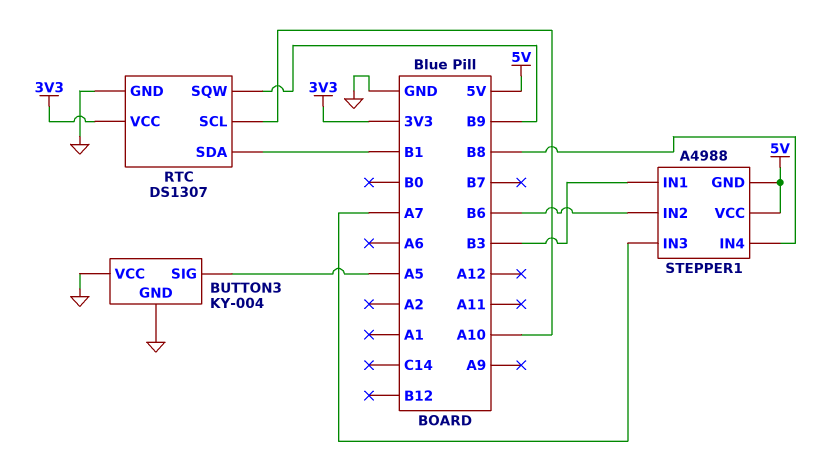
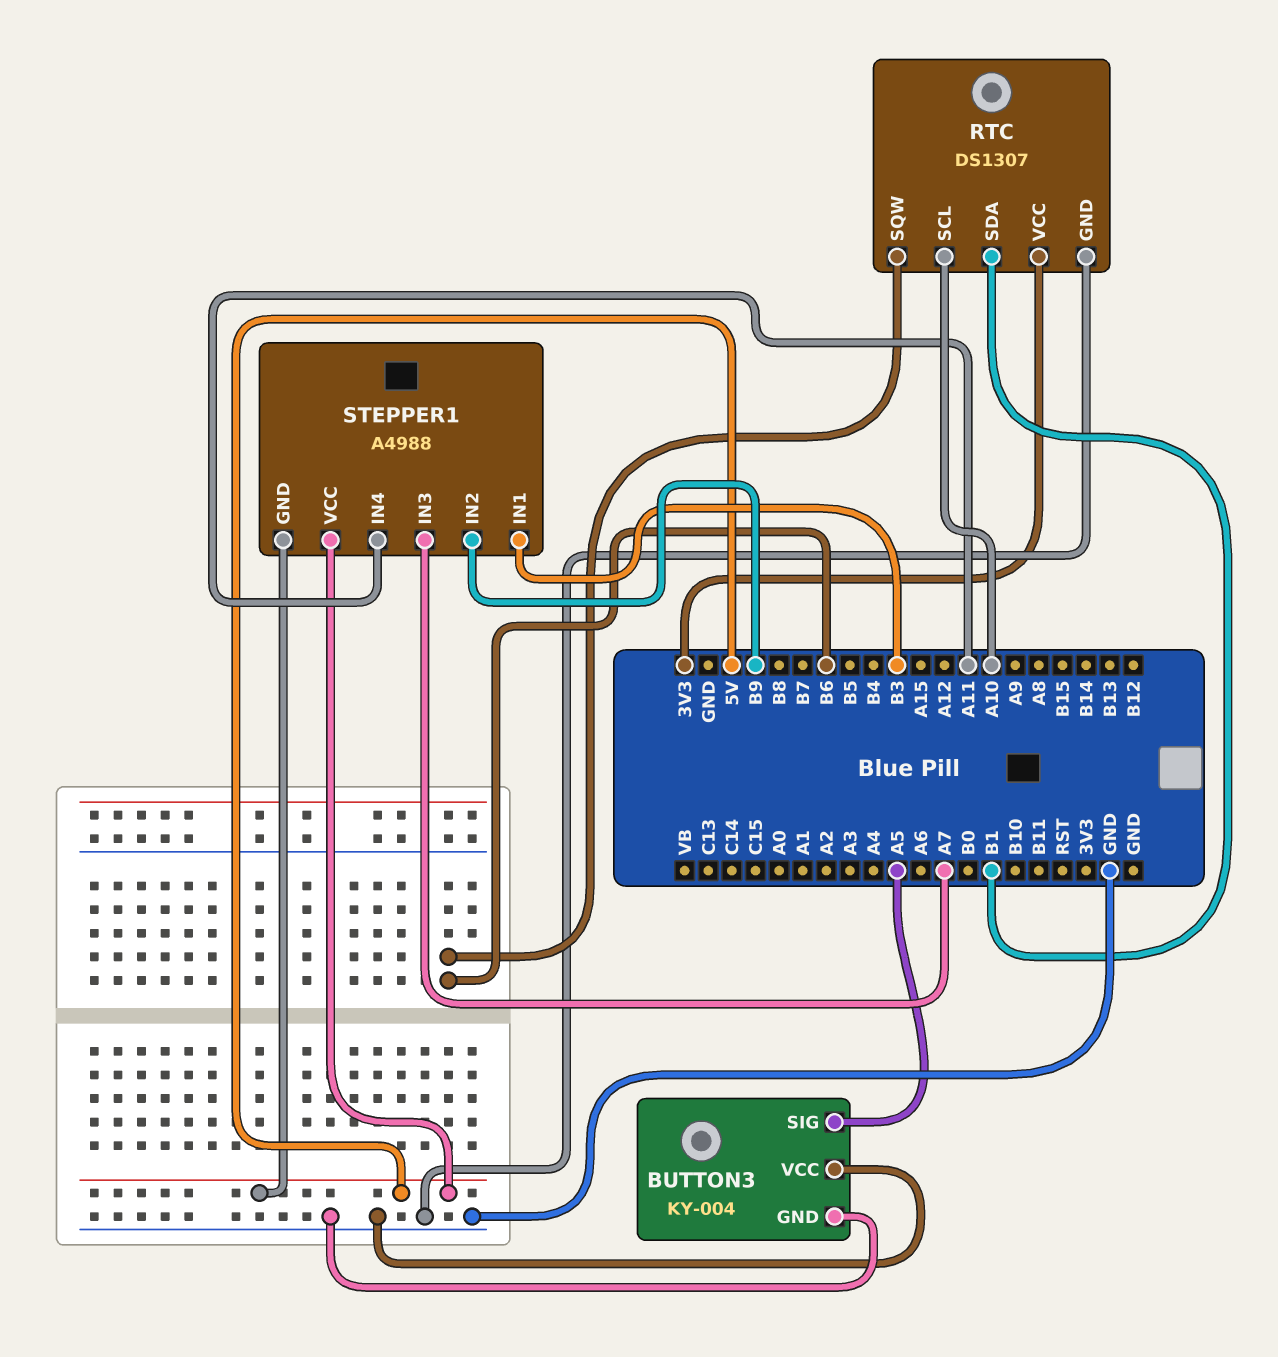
RTC pin SQW: B9 -> B6
STEPPER1 pin IN2: B6 -> B9
STEPPER1 pin IN4: B8 -> A11

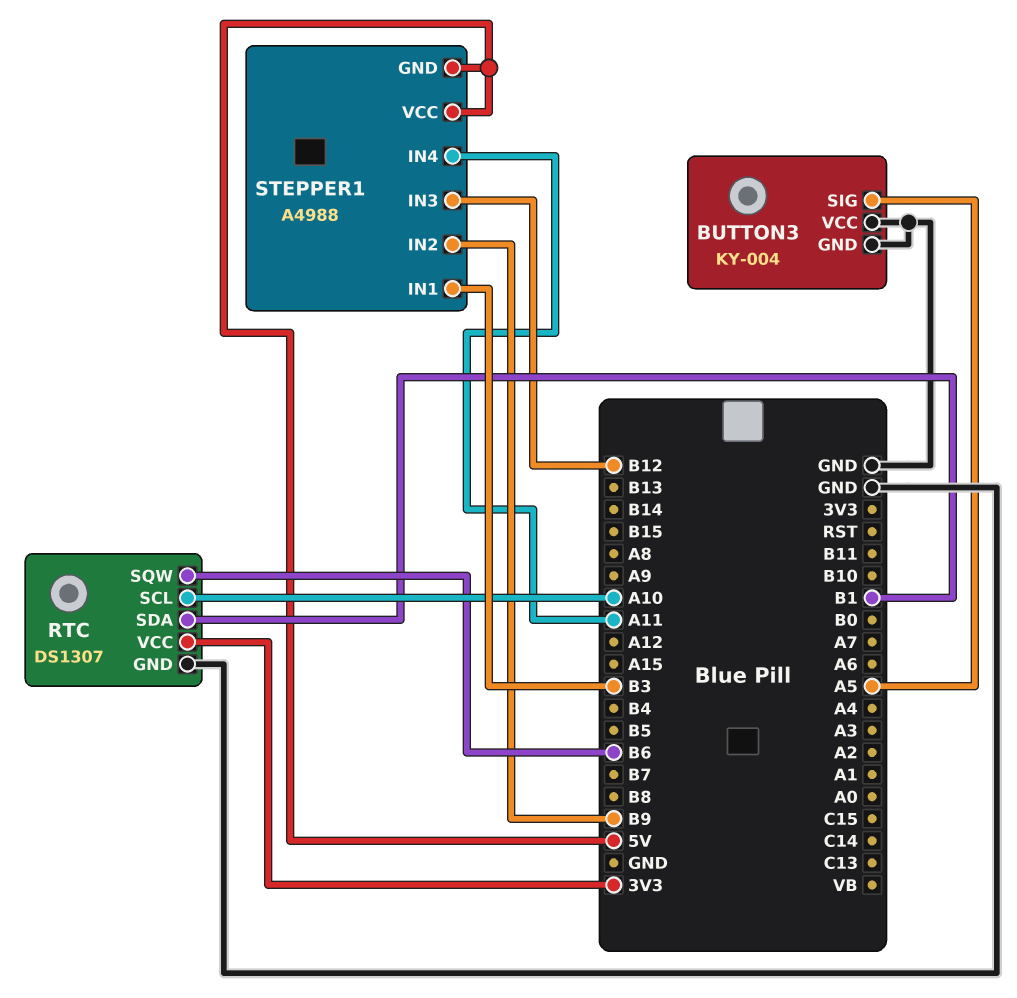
STEPPER1 pin IN3: A7 -> B12

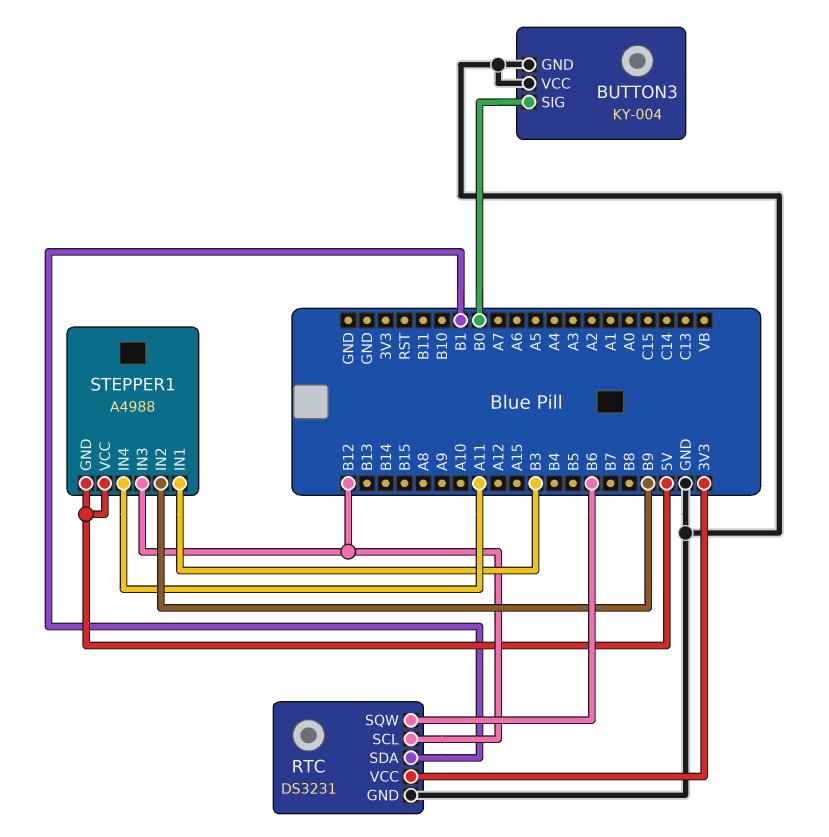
BUTTON3 pin SIG: A5 -> B0
RTC: DS1307 -> DS3231
RTC pin SCL: A10 -> B12

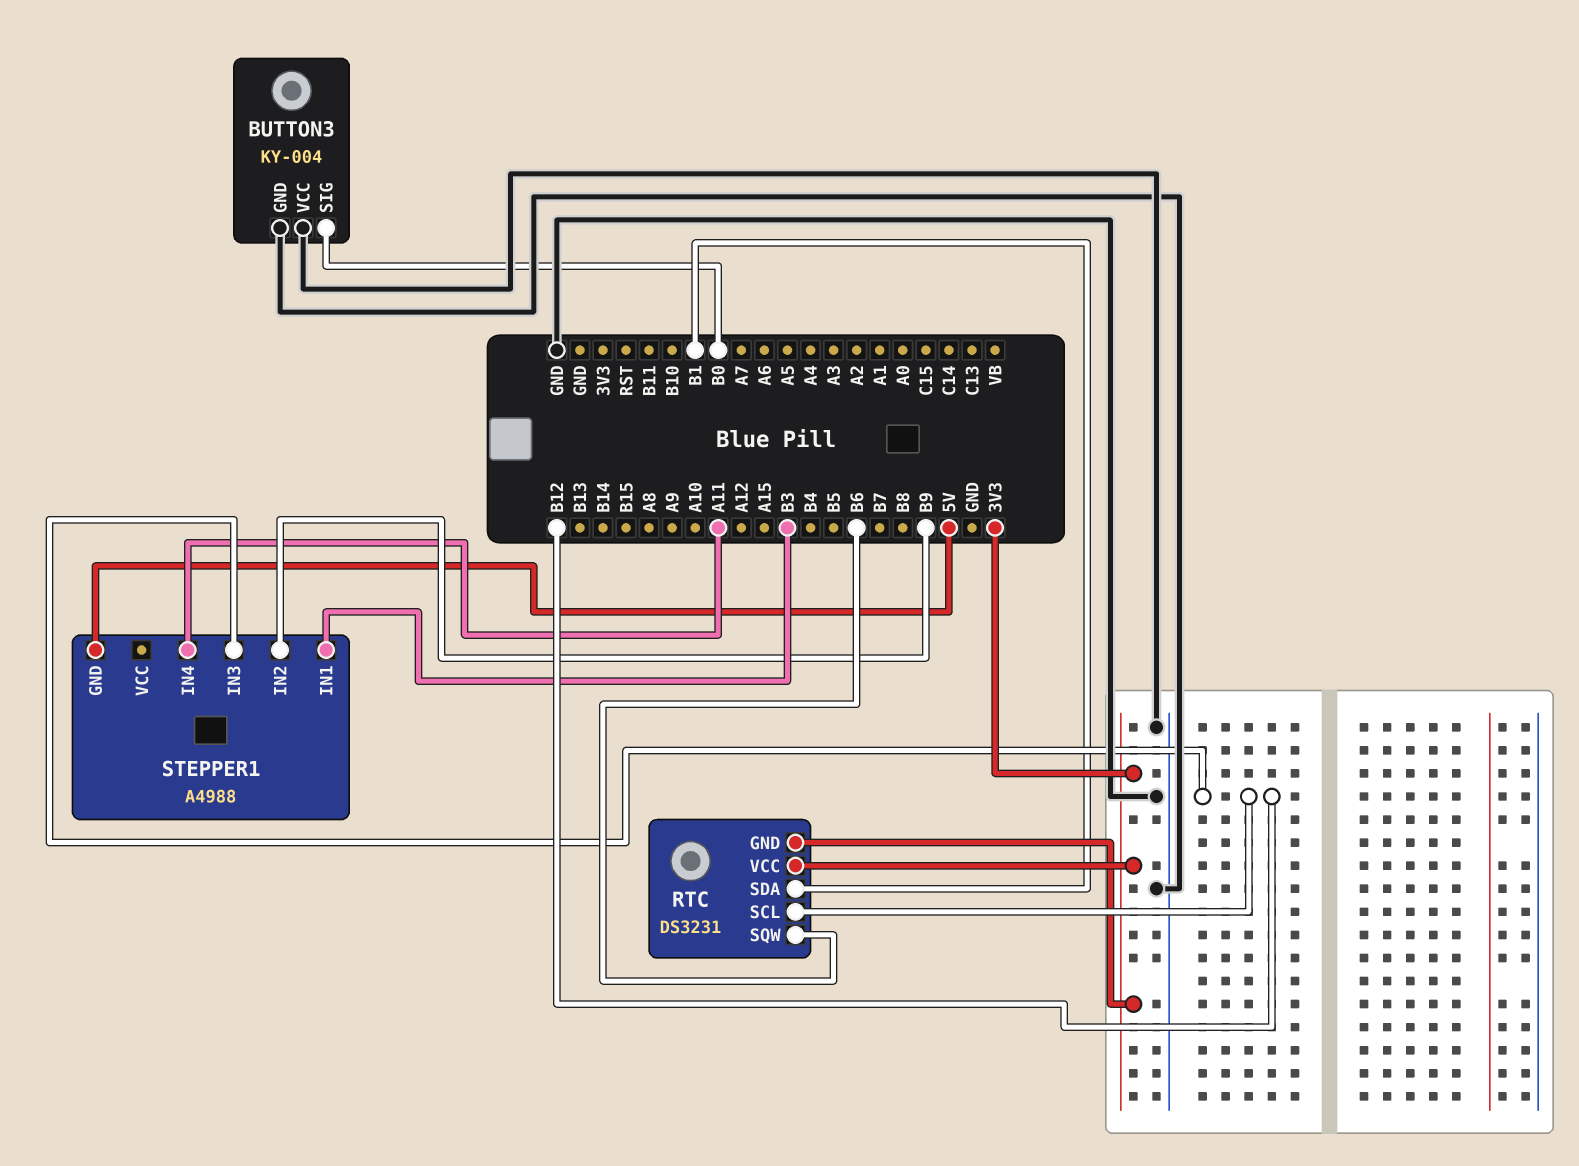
RTC pin GND: GND -> 3V3
STEPPER1 pin VCC: 5V -> none

